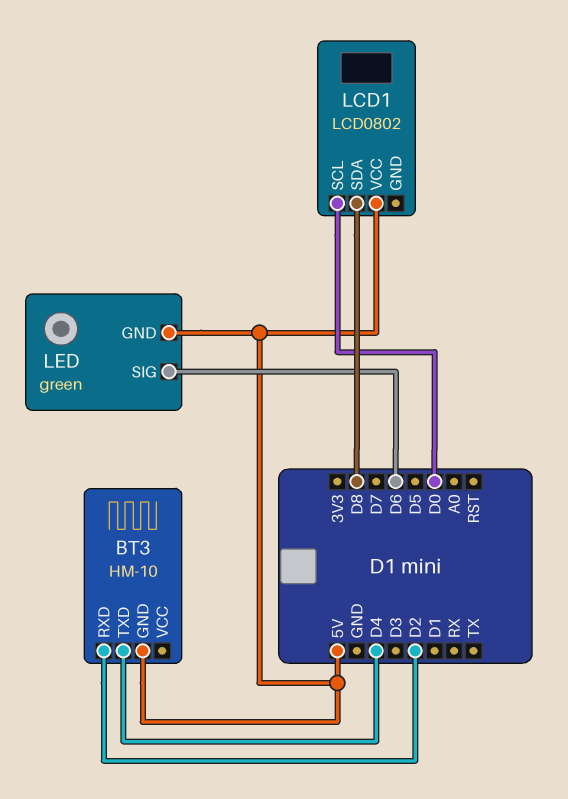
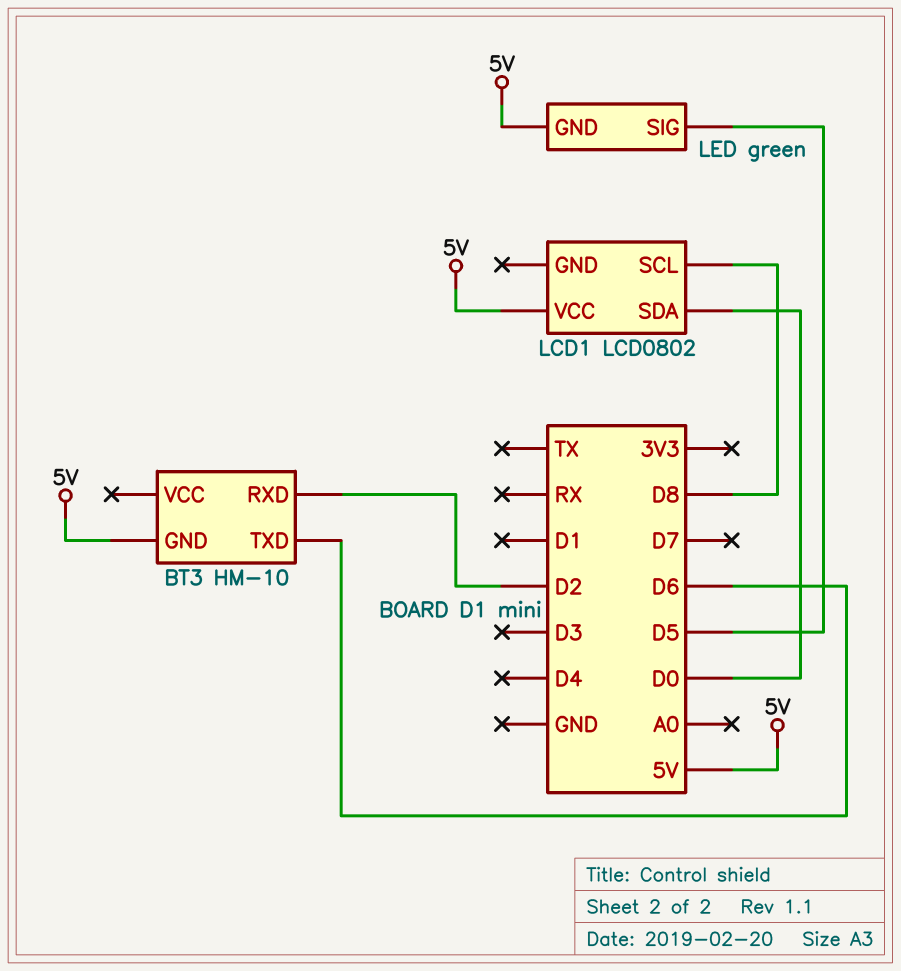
BT3 pin TXD: D4 -> D6
LCD1 pin SCL: D0 -> D8
LCD1 pin SDA: D8 -> D0
LED pin SIG: D6 -> D5

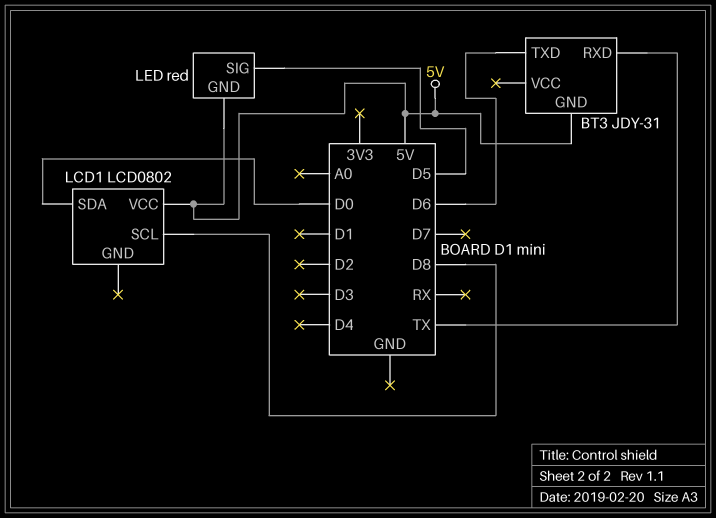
BT3: HM-10 -> JDY-31
BT3 pin RXD: D2 -> TX
LED: green -> red

